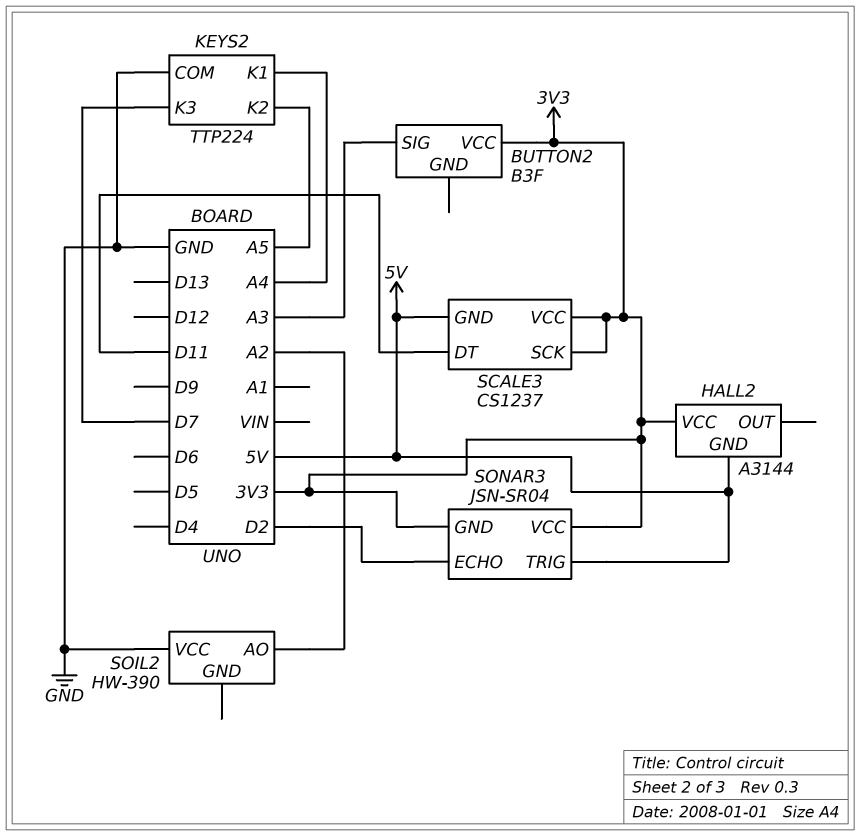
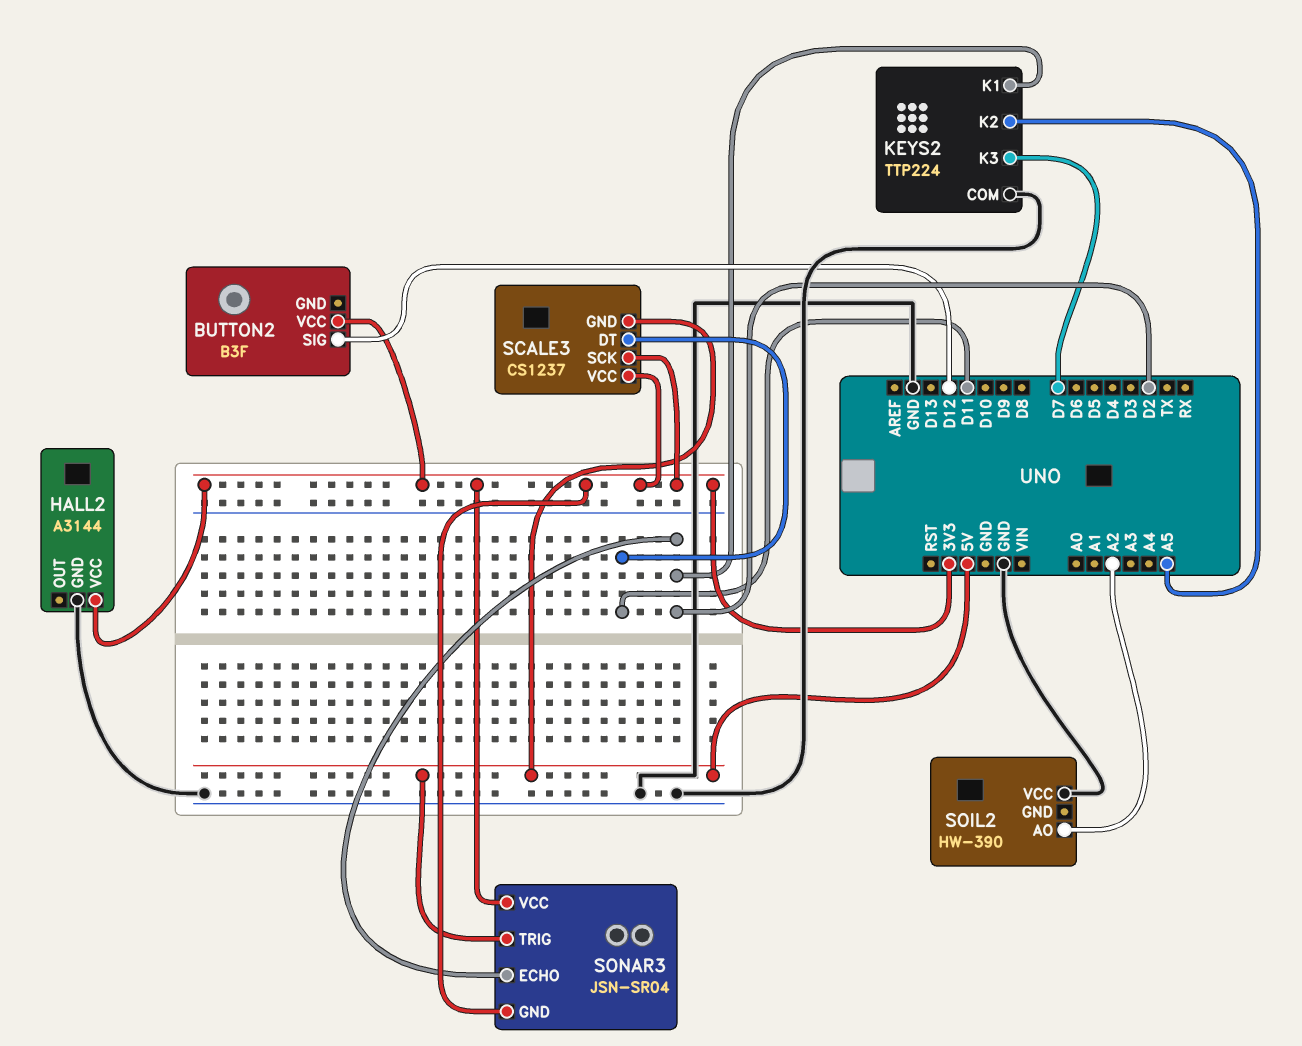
BUTTON2 pin SIG: A3 -> D12
HALL2 pin GND: 5V -> GND
KEYS2 pin K1: A4 -> D2

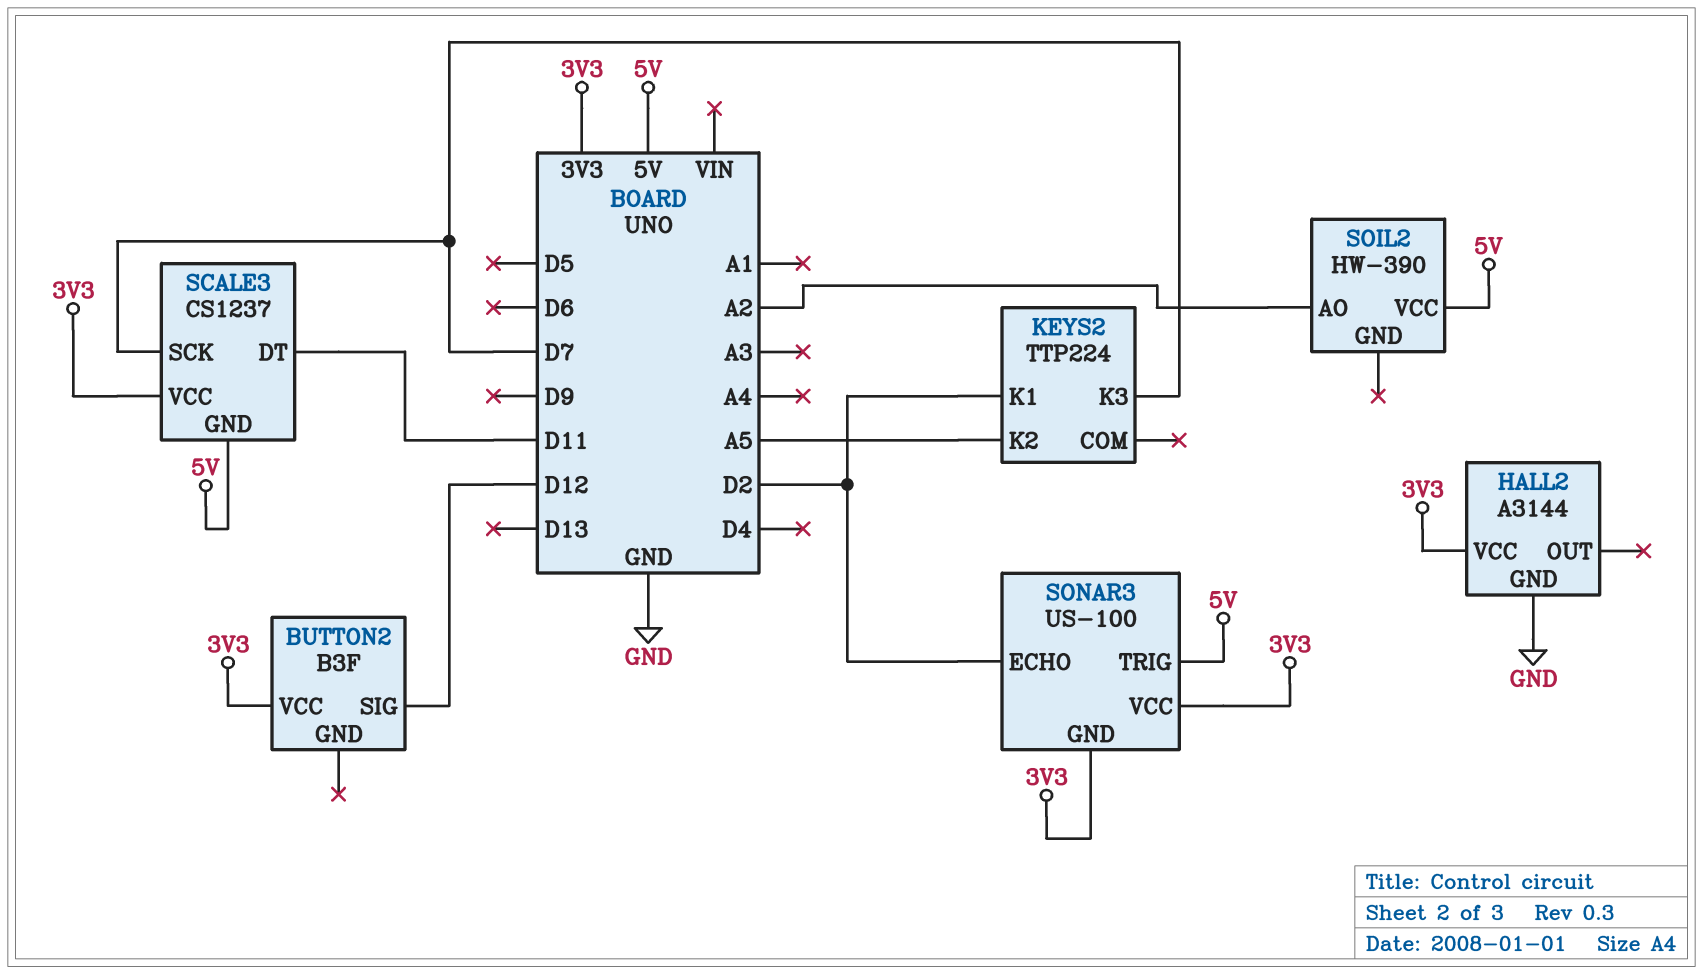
KEYS2 pin COM: GND -> none
SCALE3 pin SCK: 3V3 -> D7
SOIL2 pin VCC: GND -> 5V
SONAR3: JSN-SR04 -> US-100

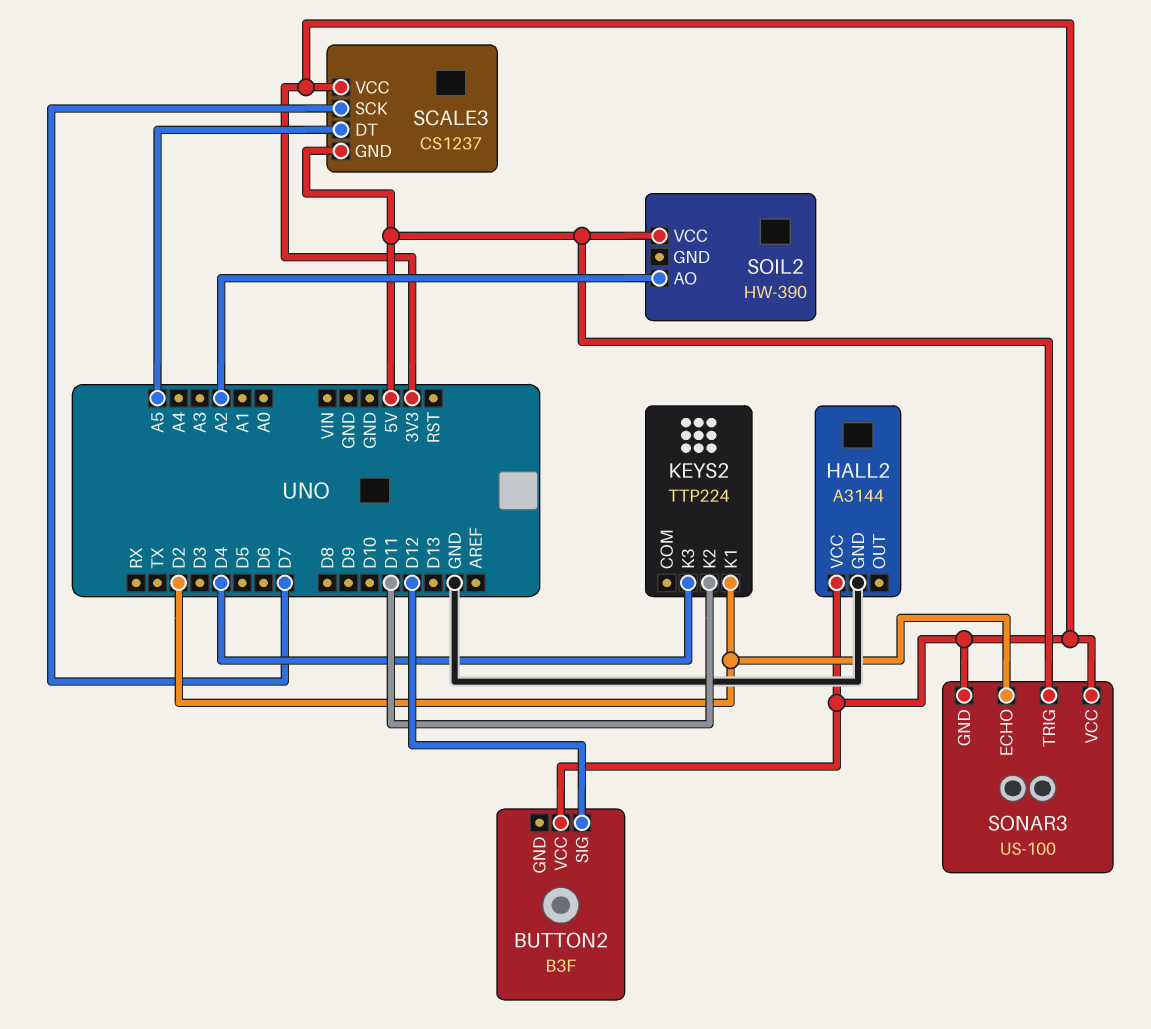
KEYS2 pin K2: A5 -> D11
KEYS2 pin K3: D7 -> D4
SCALE3 pin DT: D11 -> A5

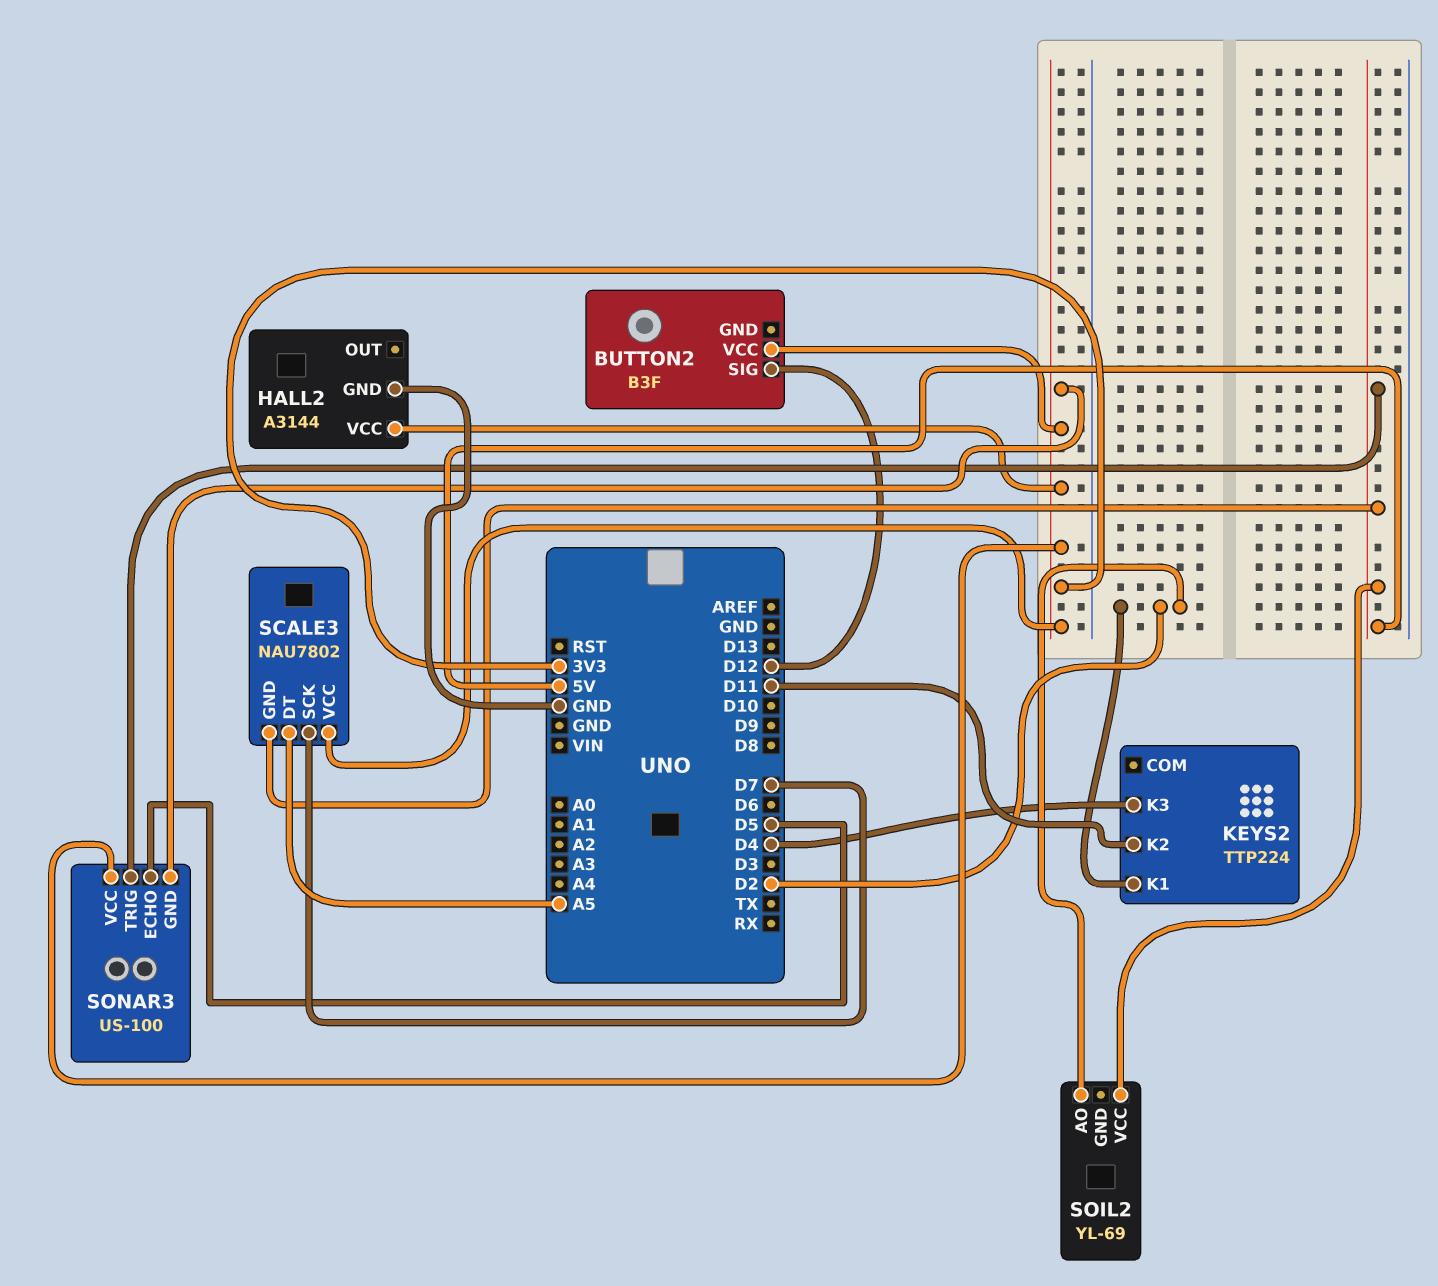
SCALE3: CS1237 -> NAU7802
SOIL2: HW-390 -> YL-69
SOIL2 pin AO: A2 -> D2
SONAR3 pin ECHO: D2 -> D5

